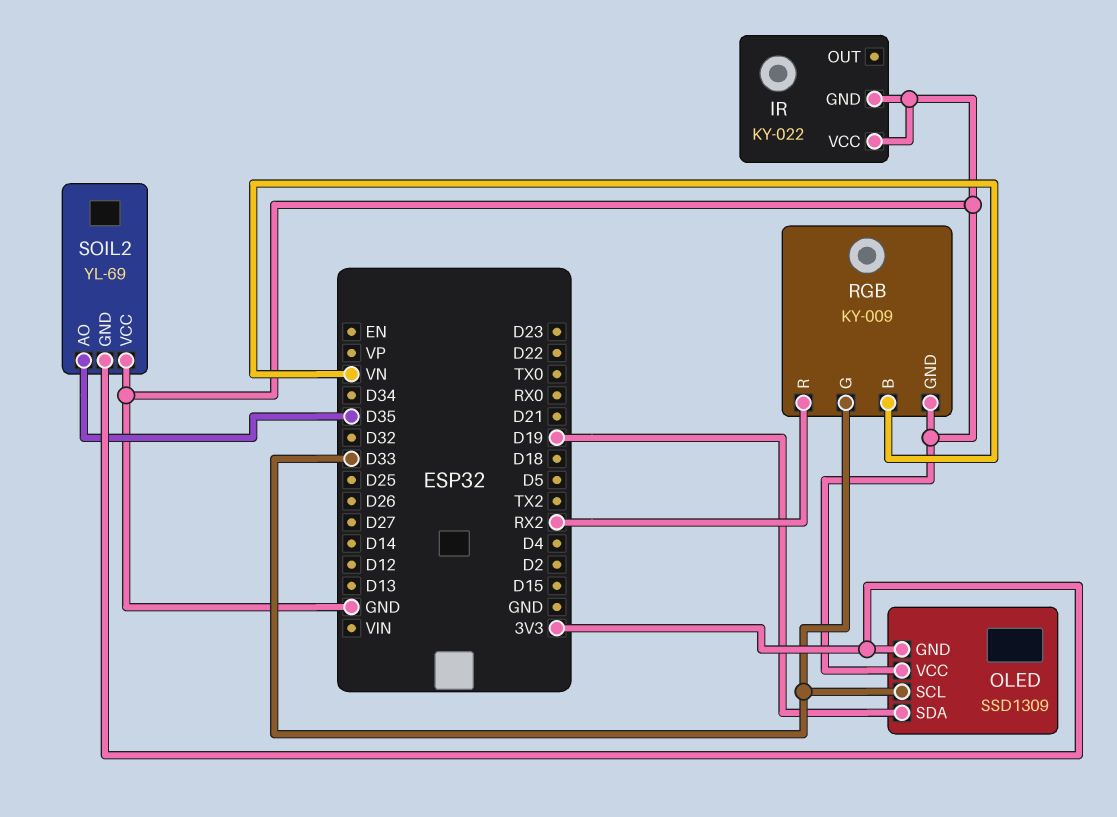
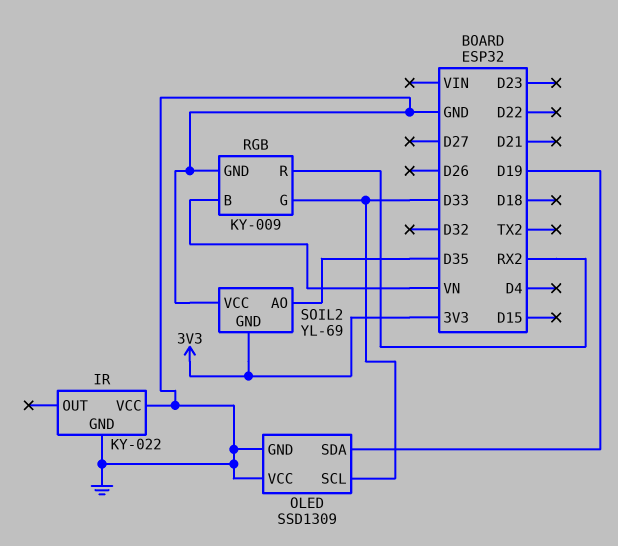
OLED pin GND: 3V3 -> GND

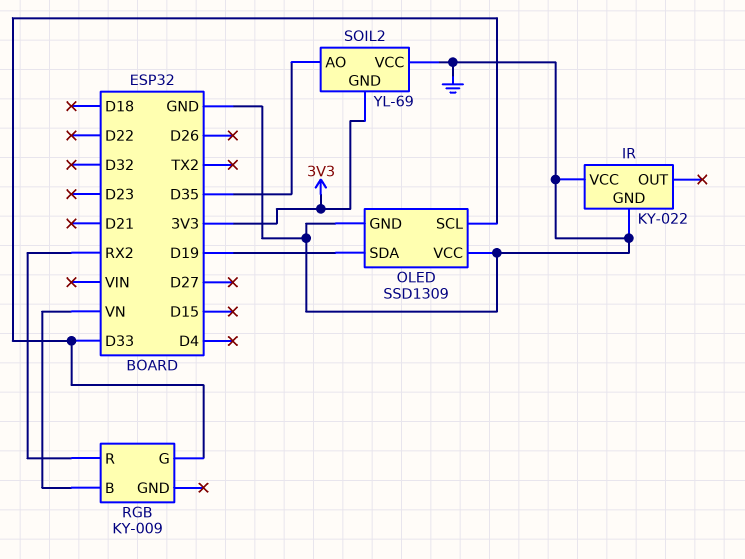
RGB pin GND: GND -> none

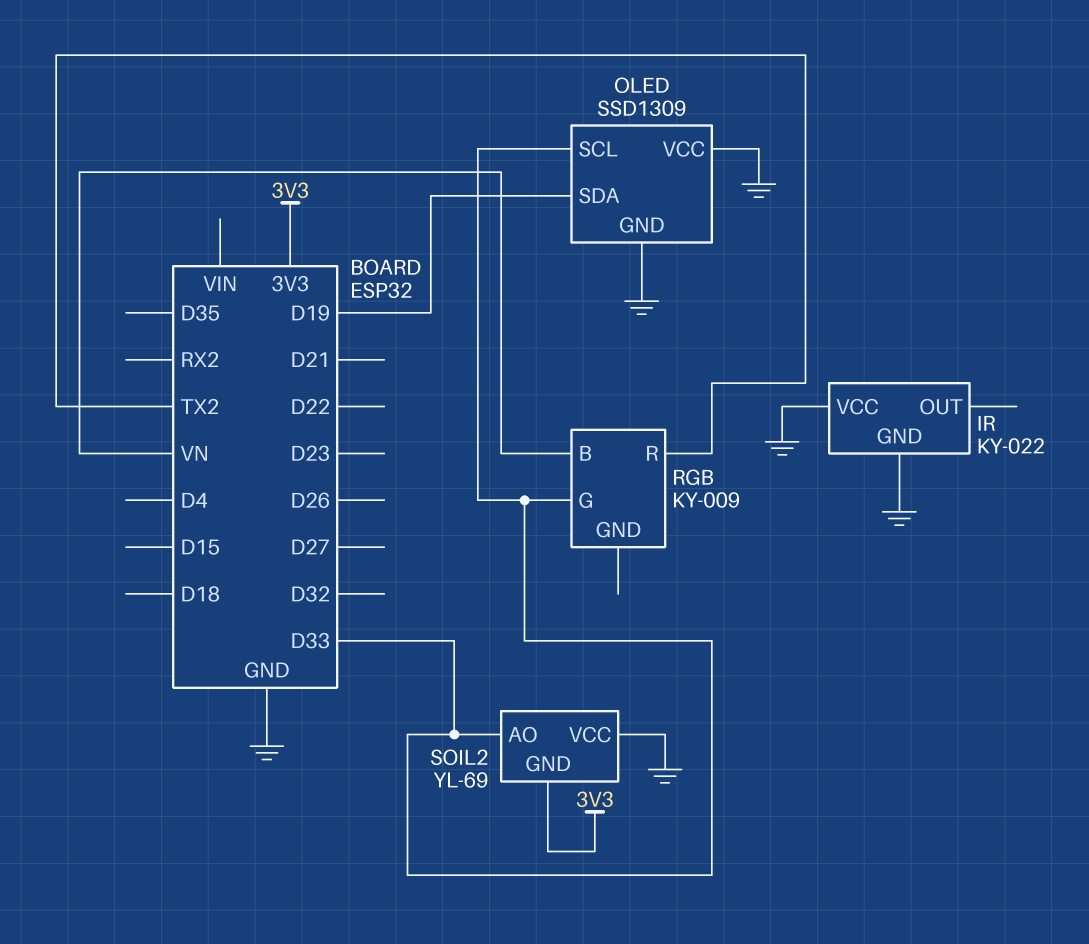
RGB pin R: RX2 -> TX2
SOIL2 pin AO: D35 -> D33

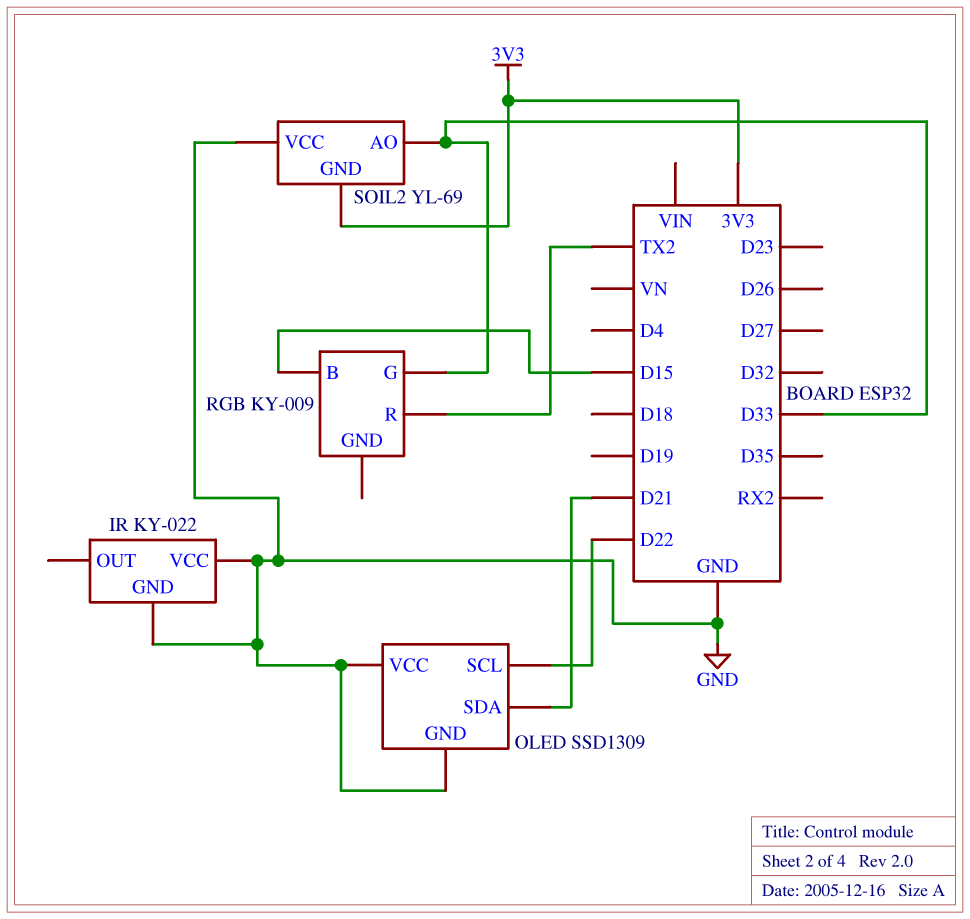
OLED pin SCL: D33 -> D22
OLED pin SDA: D19 -> D21
RGB pin B: VN -> D15

